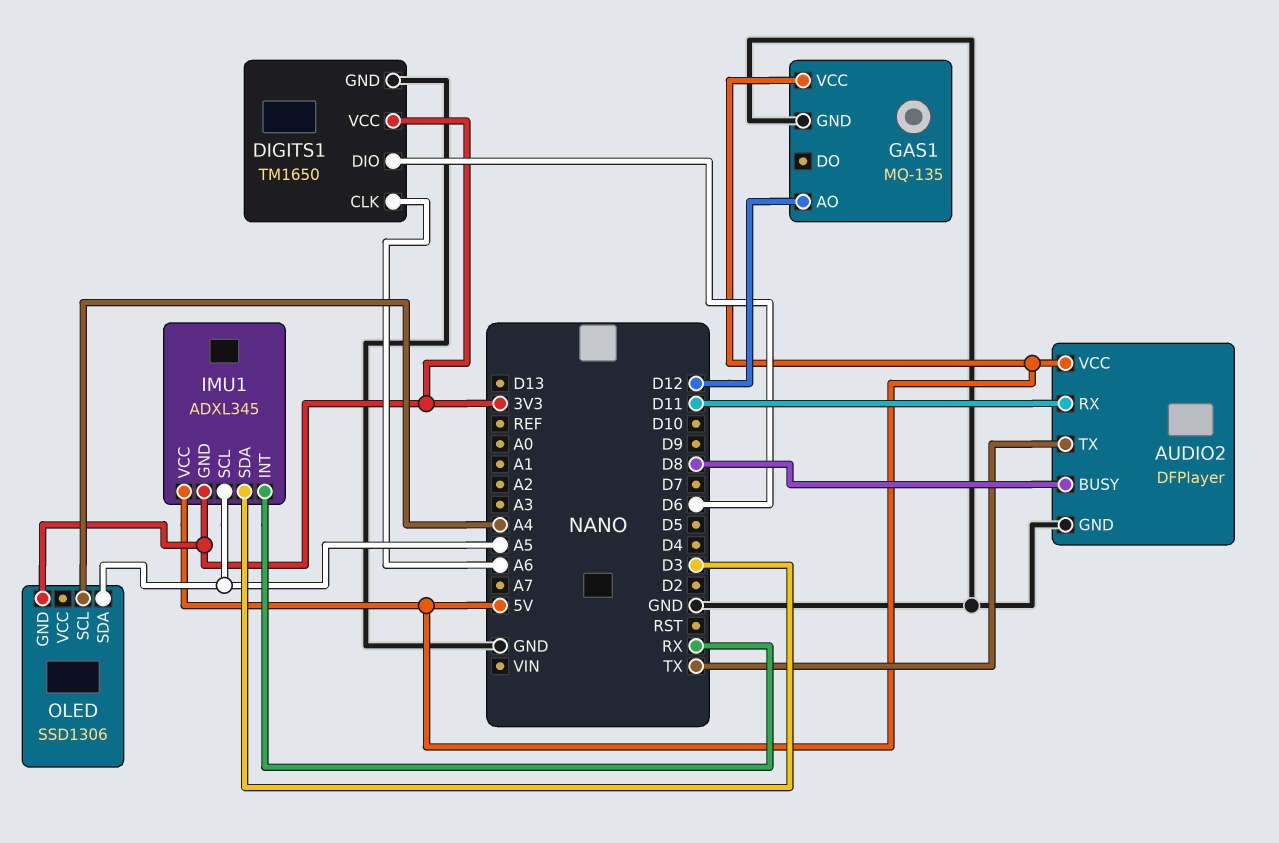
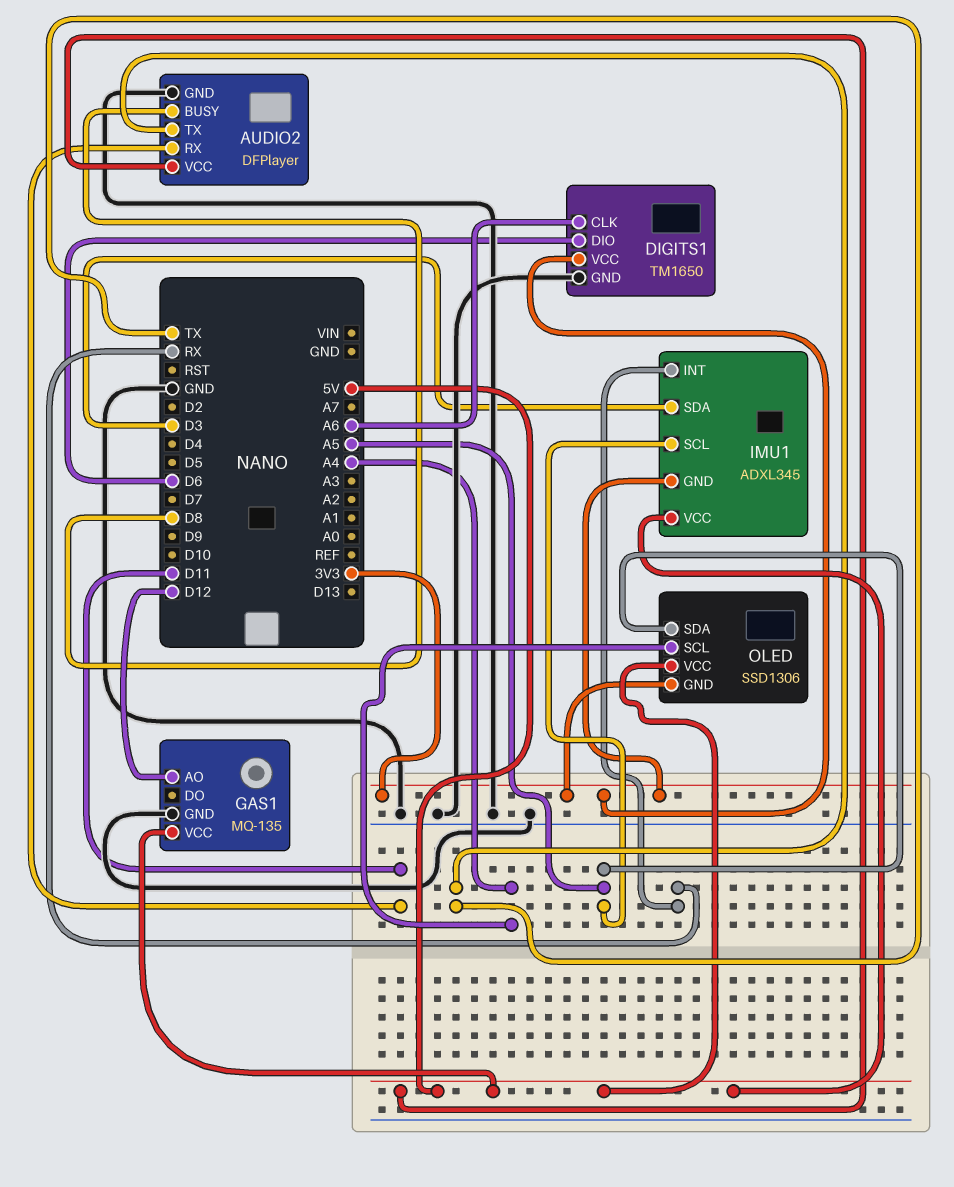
OLED pin VCC: none -> 5V

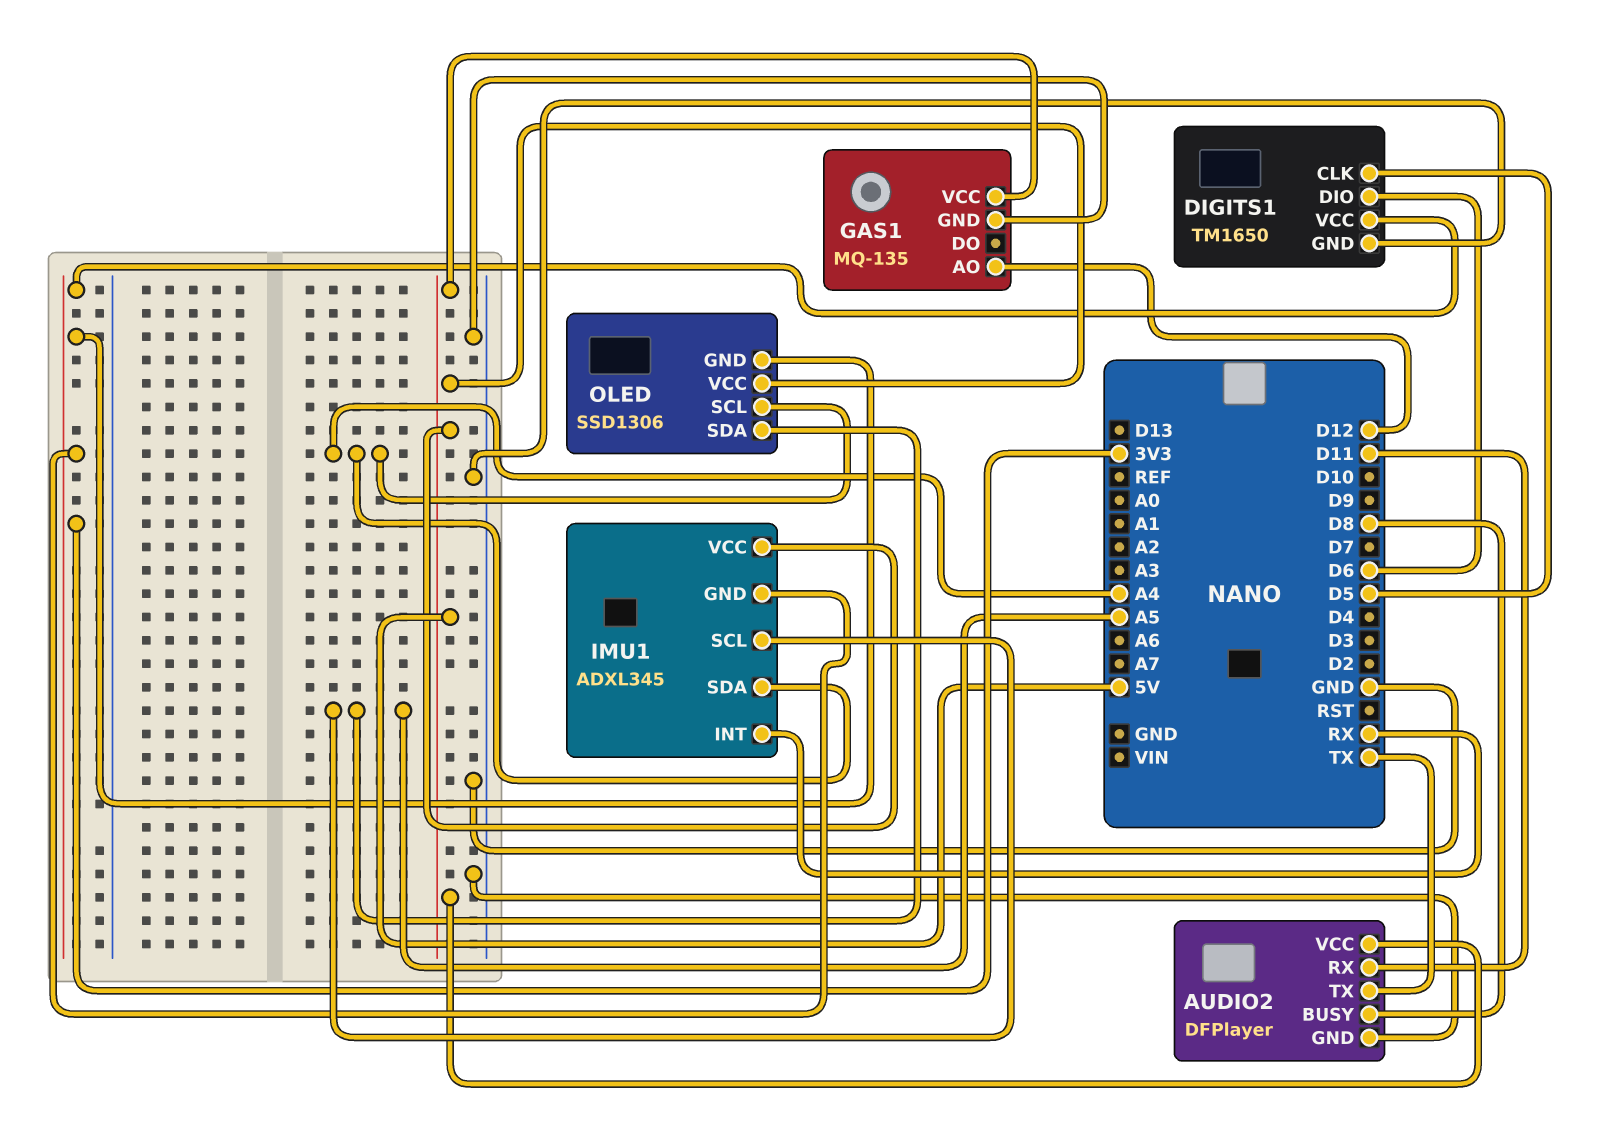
DIGITS1 pin CLK: A6 -> D5
IMU1 pin SDA: D3 -> A4

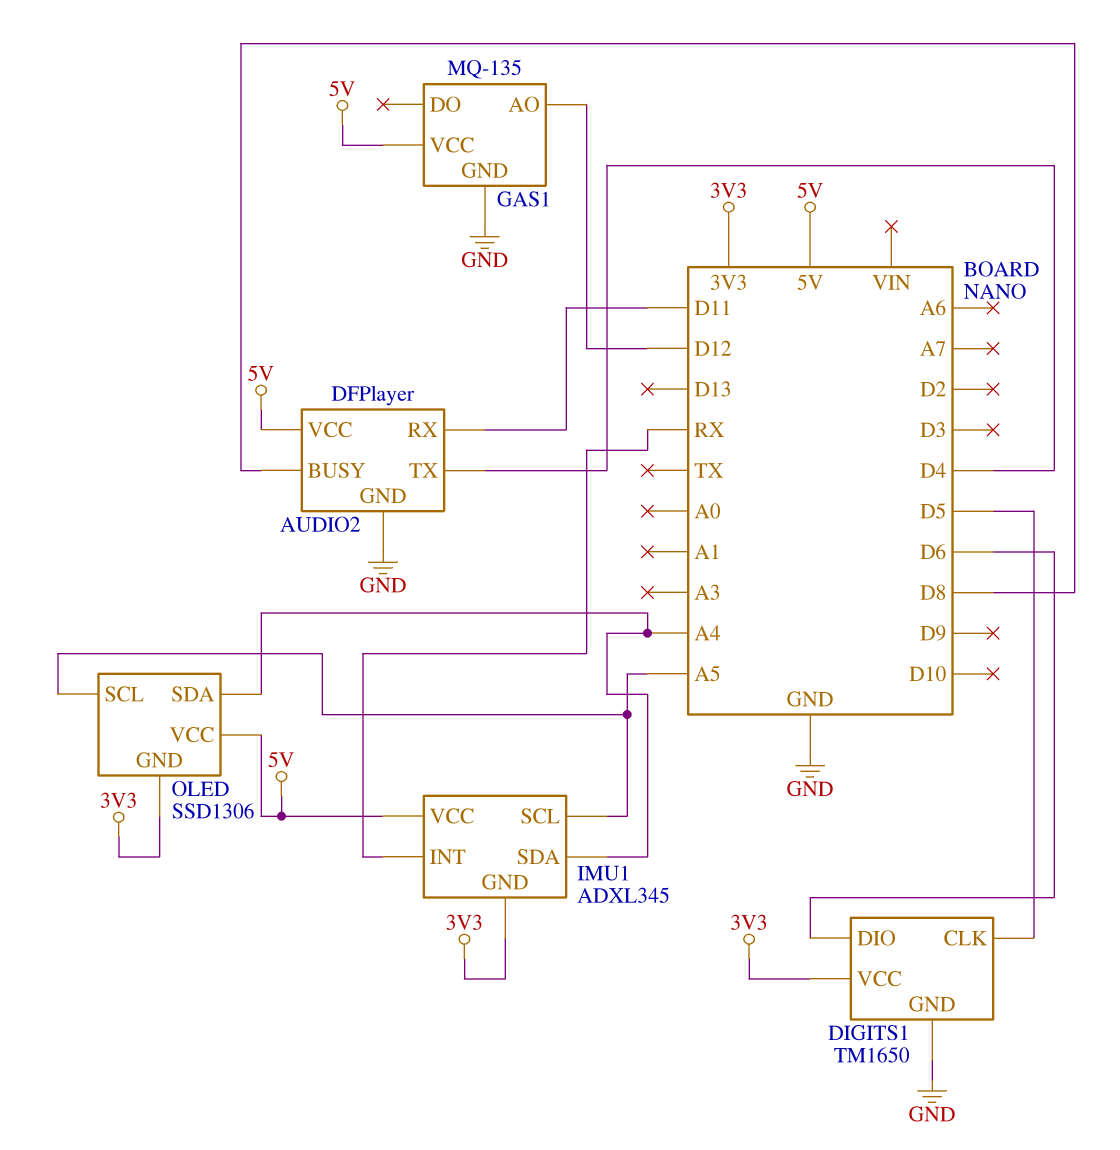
AUDIO2 pin TX: TX -> D4
OLED pin SCL: A4 -> A5
OLED pin SDA: A5 -> A4

